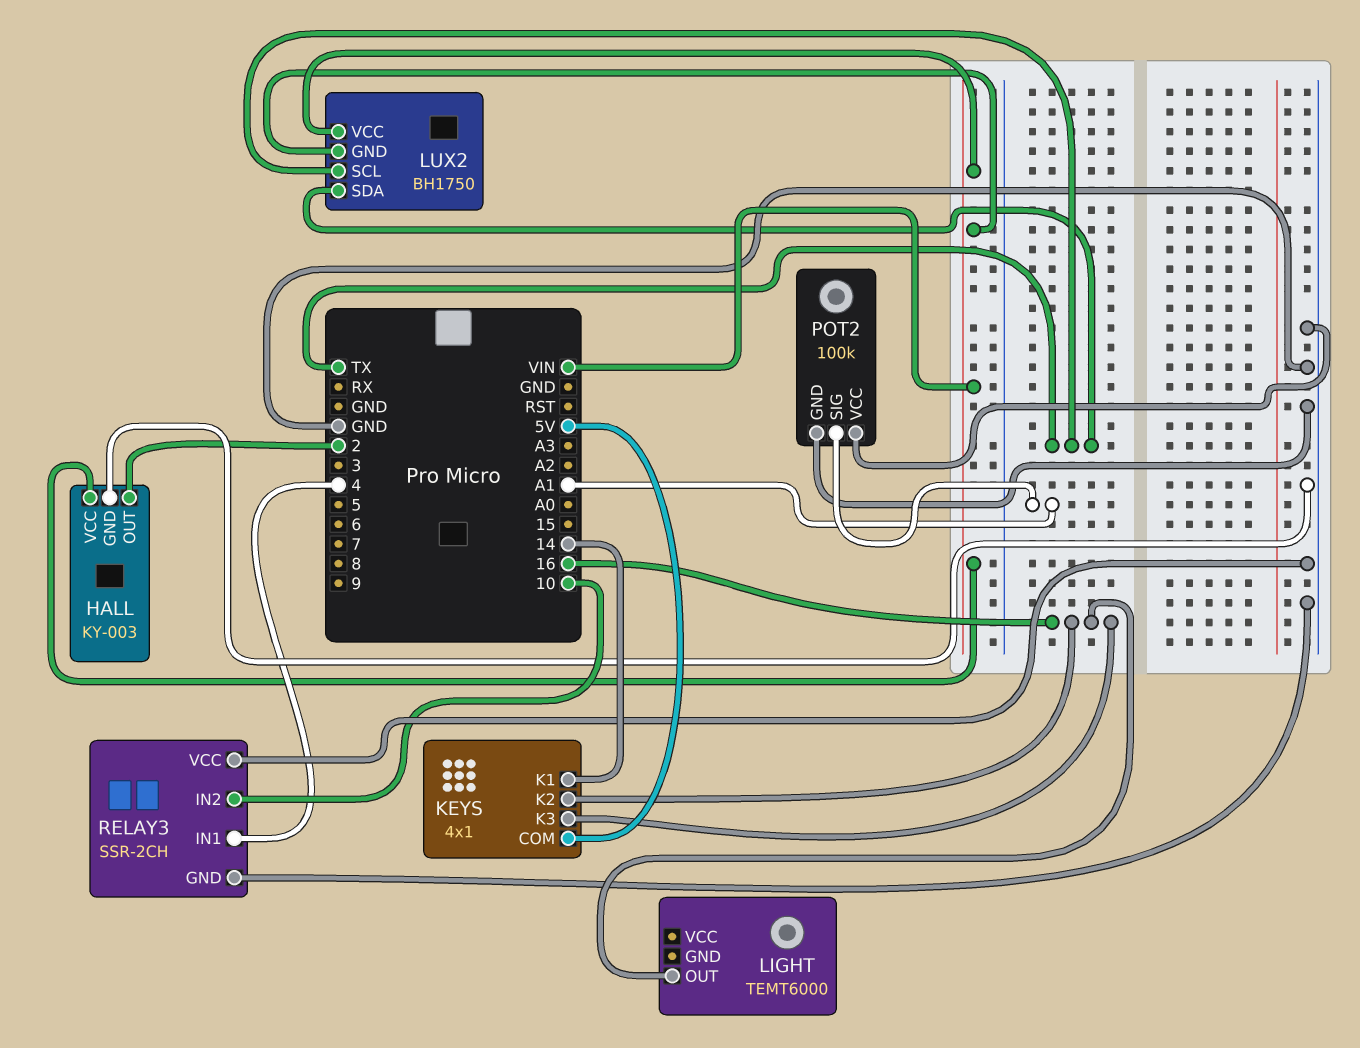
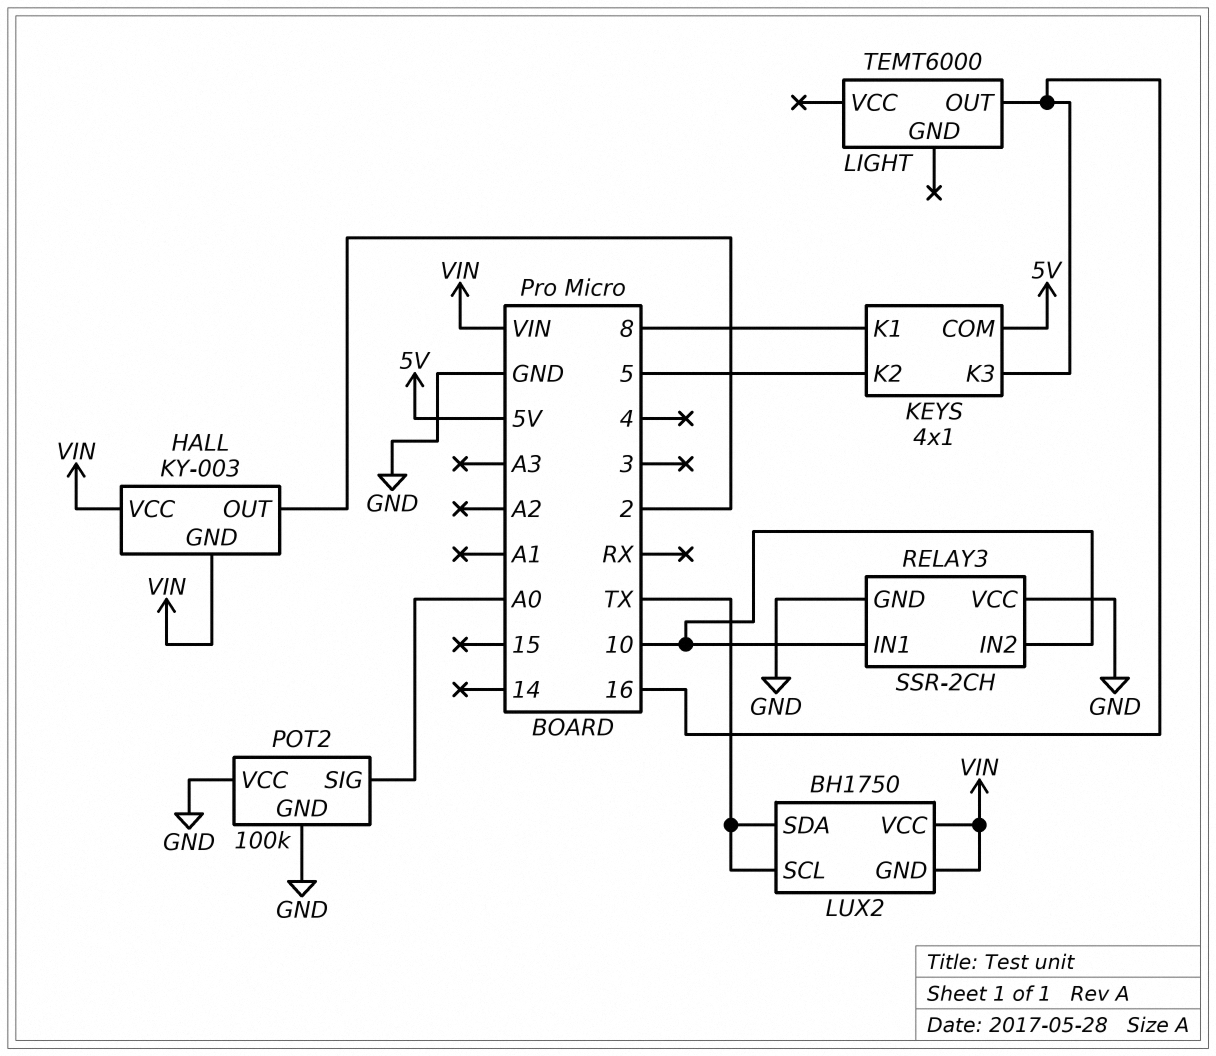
HALL pin GND: GND -> VIN
KEYS pin K1: 14 -> 8
KEYS pin K2: 16 -> 5
POT2 pin SIG: A1 -> A0
RELAY3 pin IN1: 4 -> 10

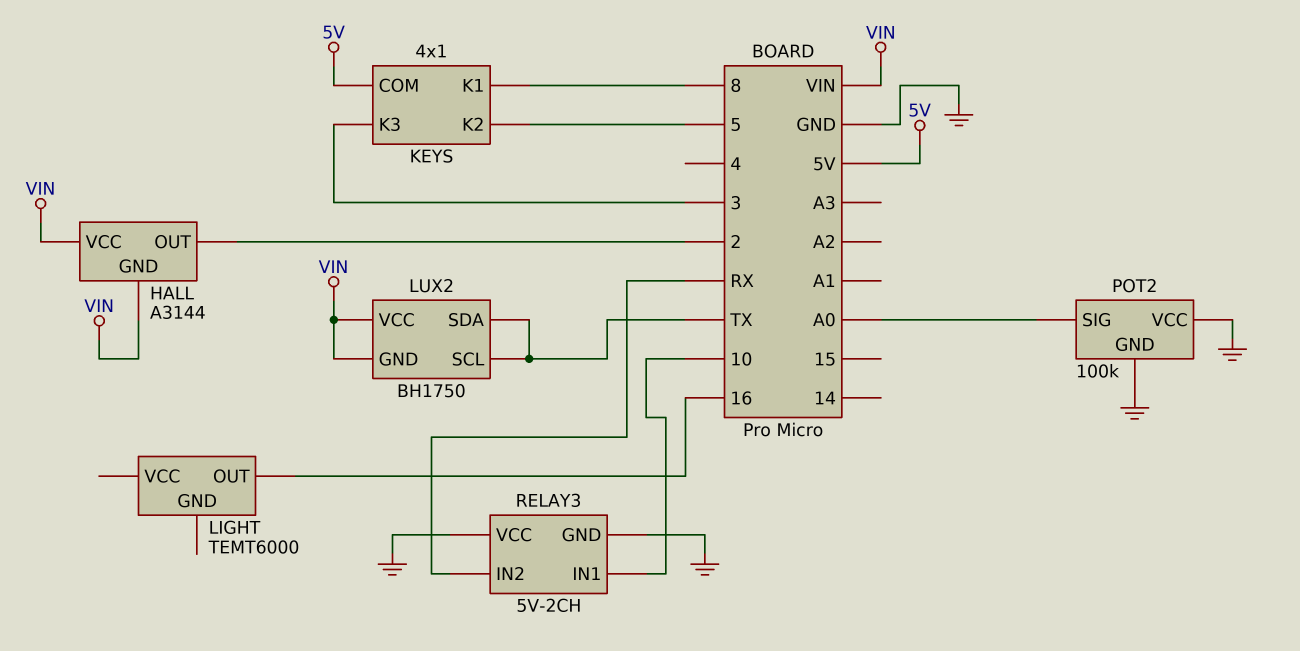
HALL: KY-003 -> A3144
KEYS pin K3: 16 -> 3
RELAY3: SSR-2CH -> 5V-2CH
RELAY3 pin IN2: 10 -> RX

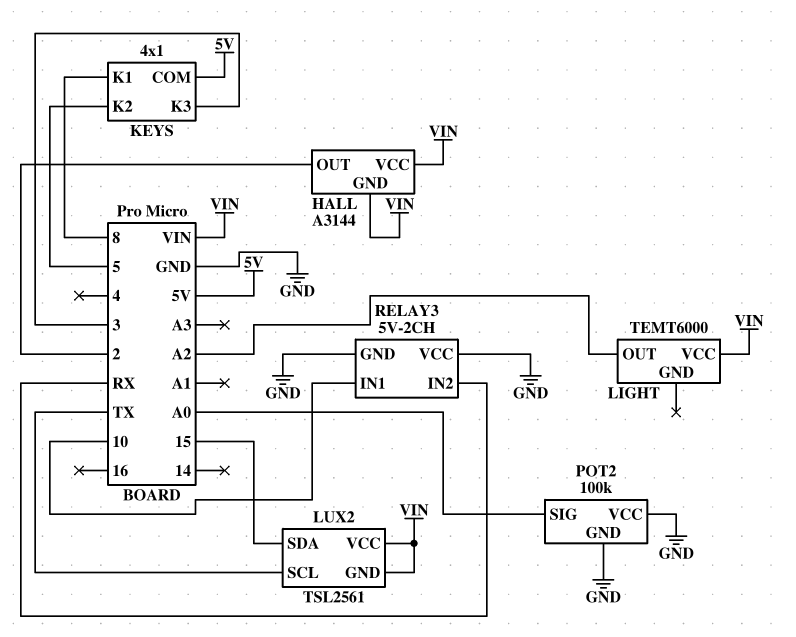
LIGHT pin OUT: 16 -> A2
LIGHT pin VCC: none -> VIN
LUX2: BH1750 -> TSL2561
LUX2 pin SDA: TX -> 15

